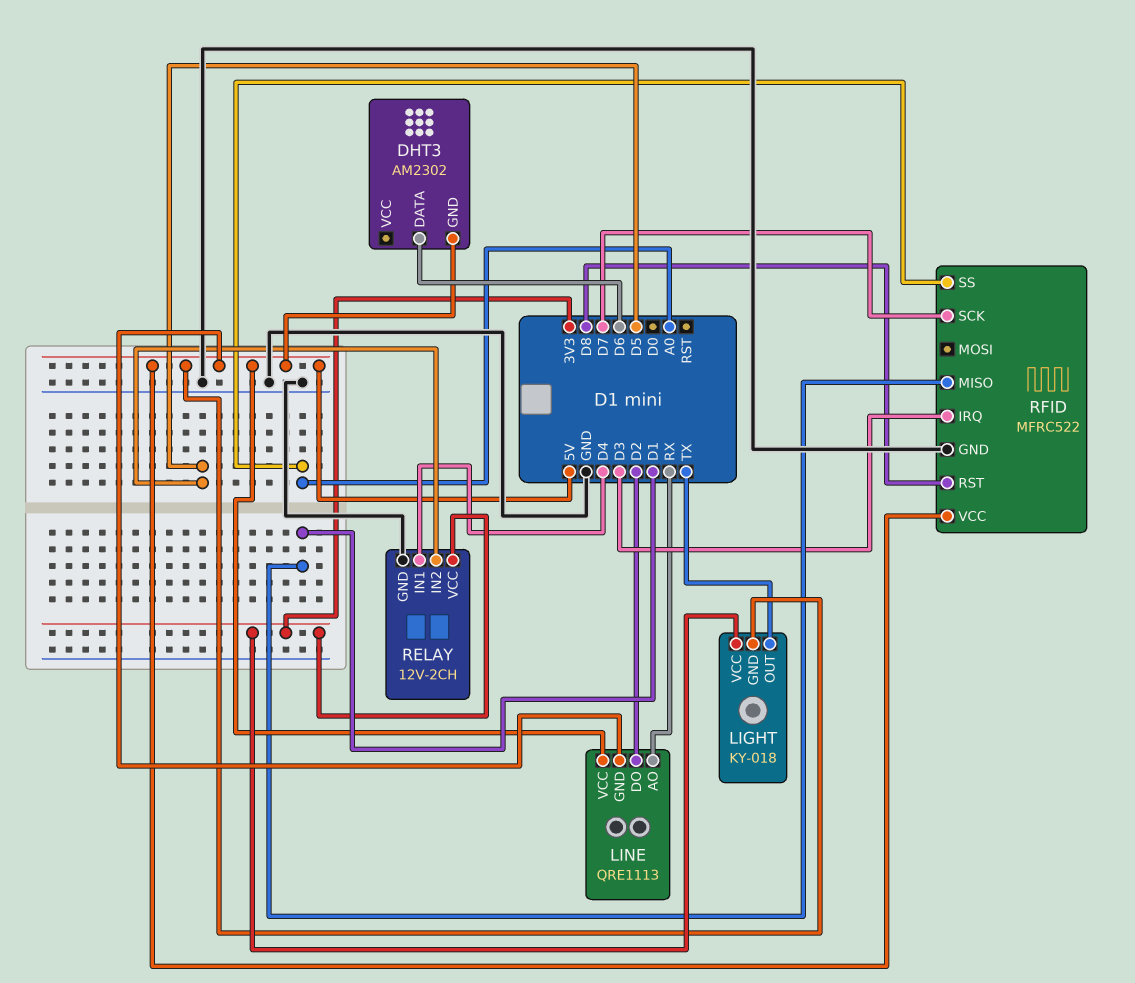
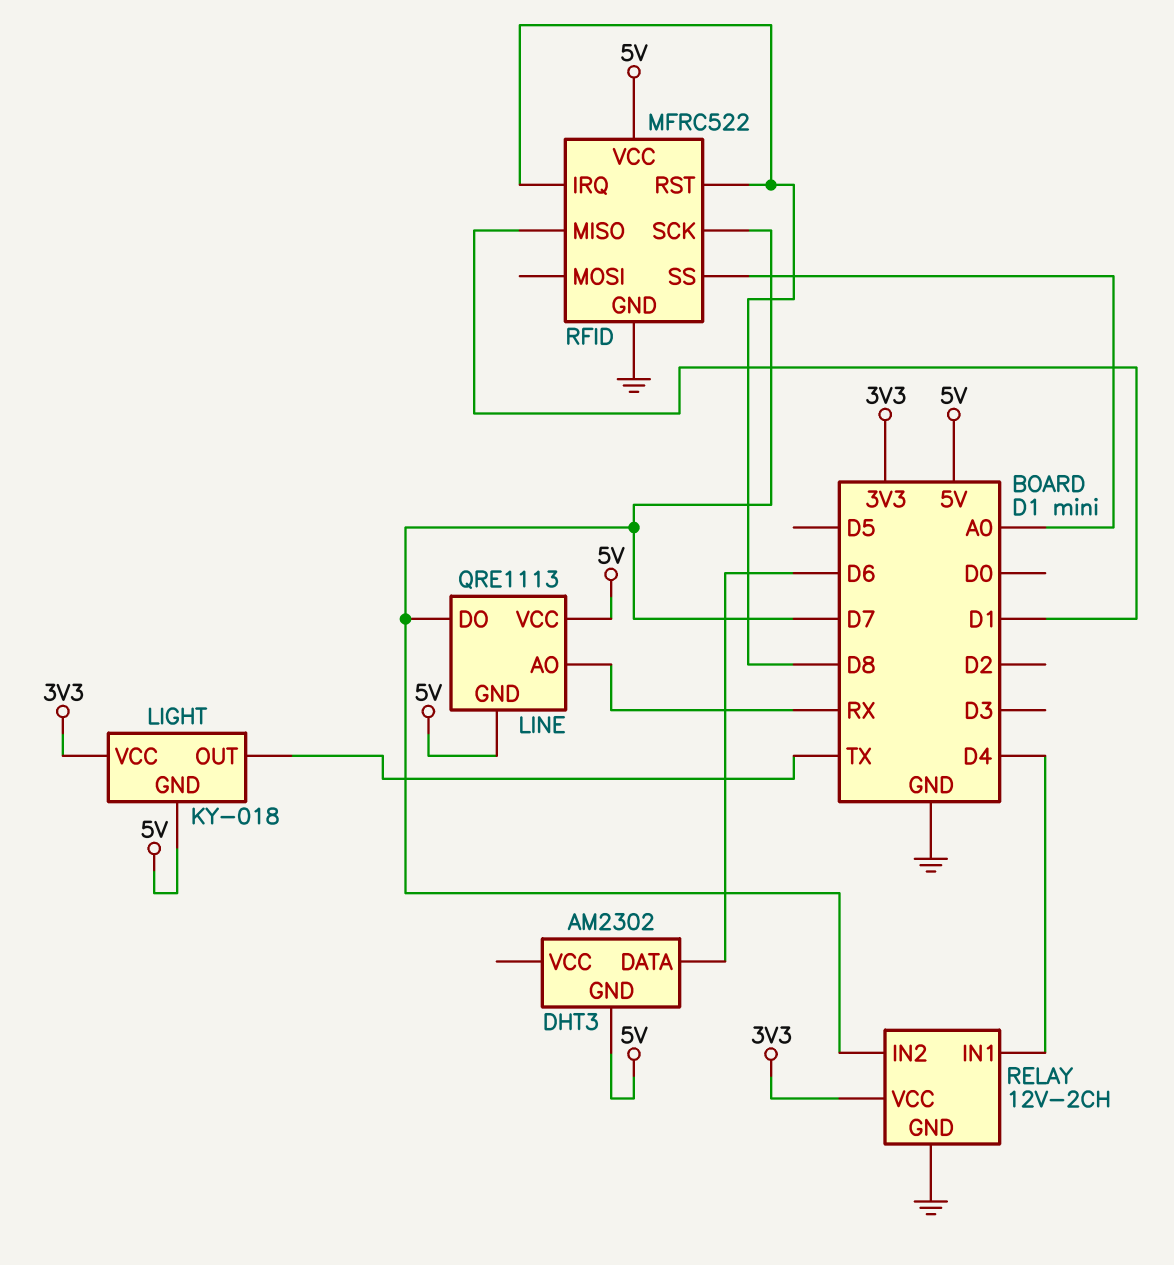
LINE pin DO: D2 -> D7
RELAY pin IN2: D5 -> D7
RFID pin IRQ: D3 -> D8

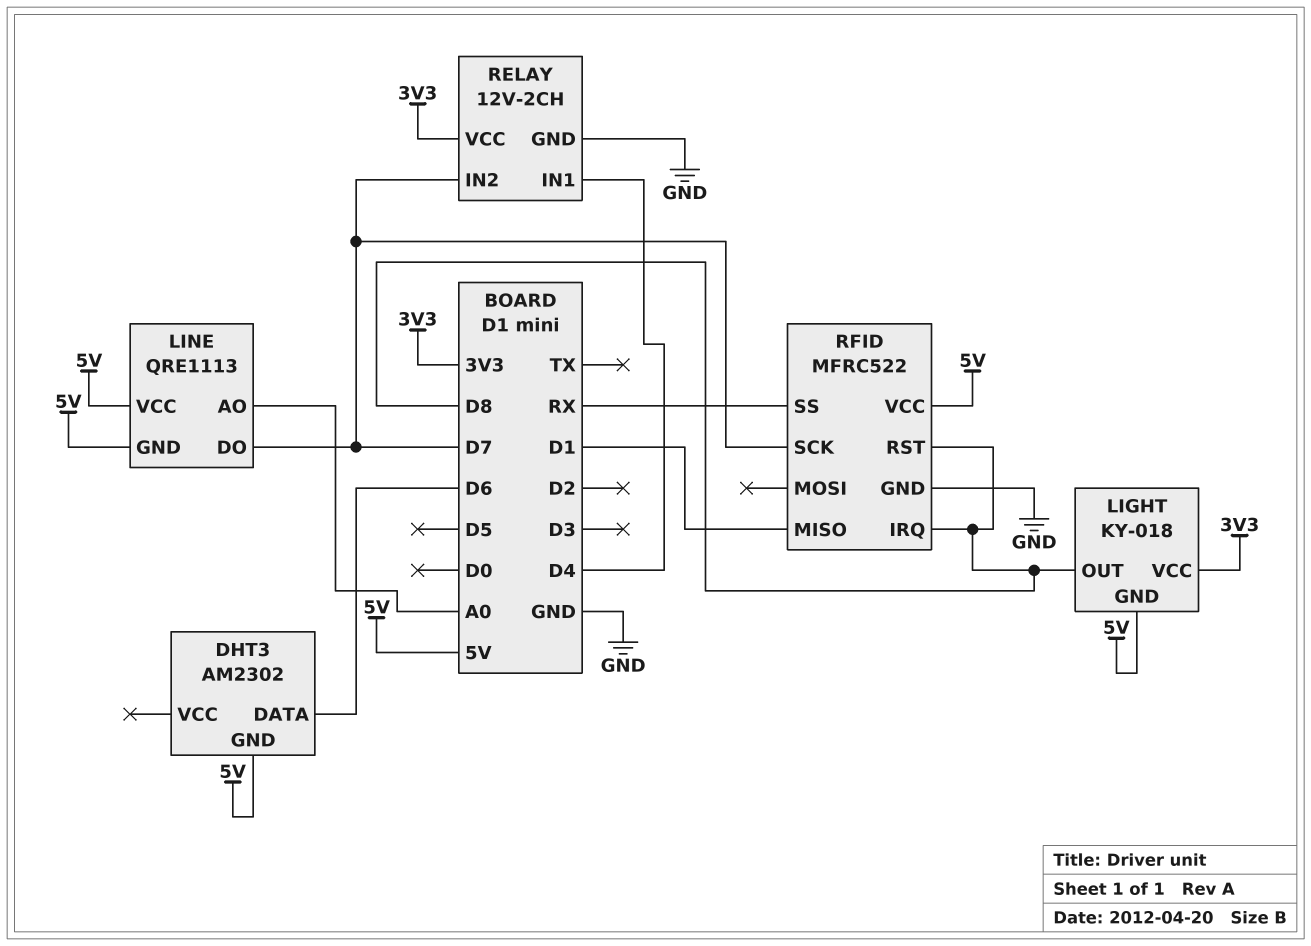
LIGHT pin OUT: TX -> D8
LINE pin AO: RX -> A0
RFID pin SS: A0 -> RX

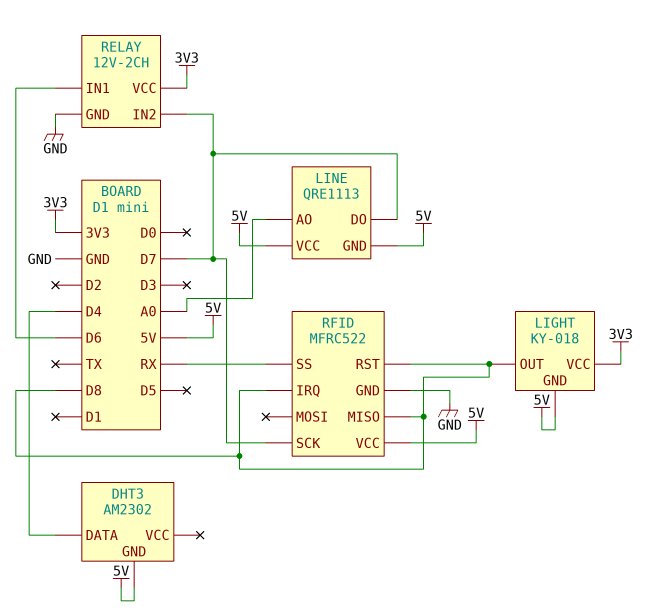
DHT3 pin DATA: D6 -> D4
RELAY pin IN1: D4 -> D6
RFID pin MISO: D1 -> D8

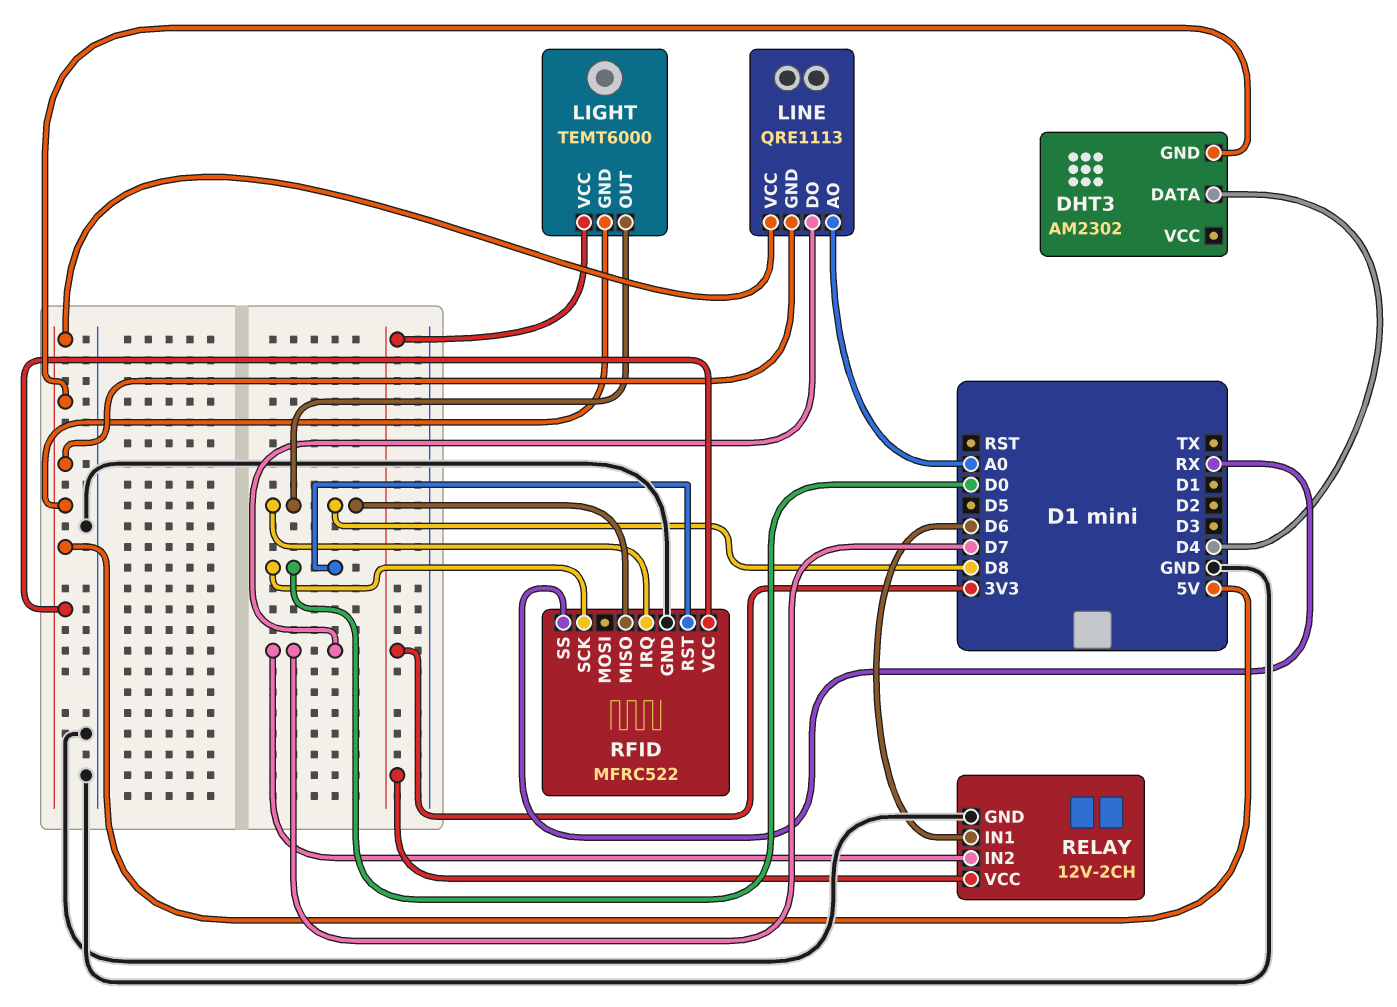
LIGHT: KY-018 -> TEMT6000
RFID pin RST: D8 -> D0
RFID pin SCK: D7 -> D0

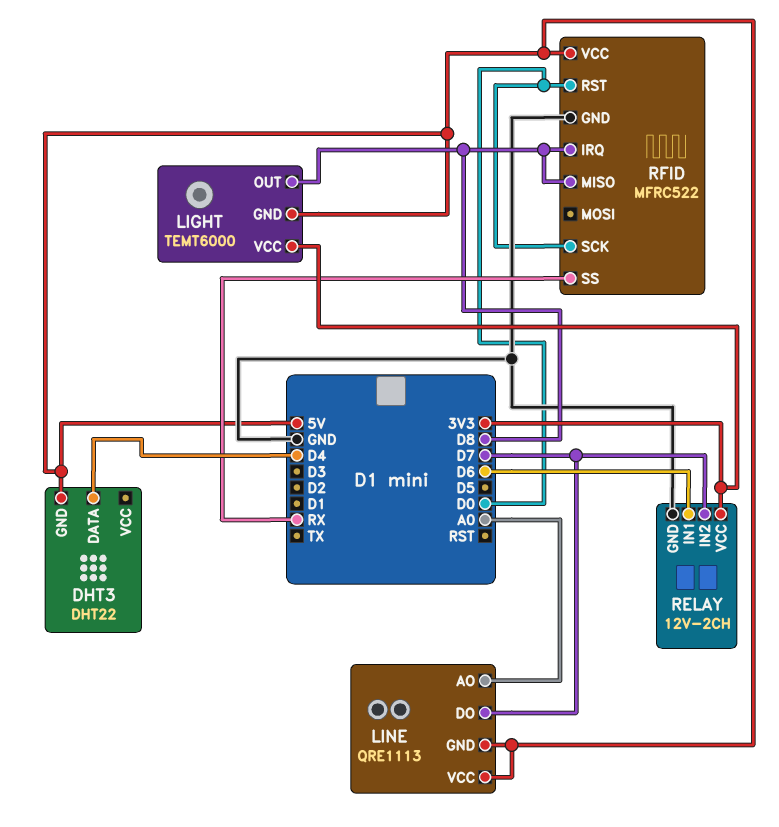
DHT3: AM2302 -> DHT22

